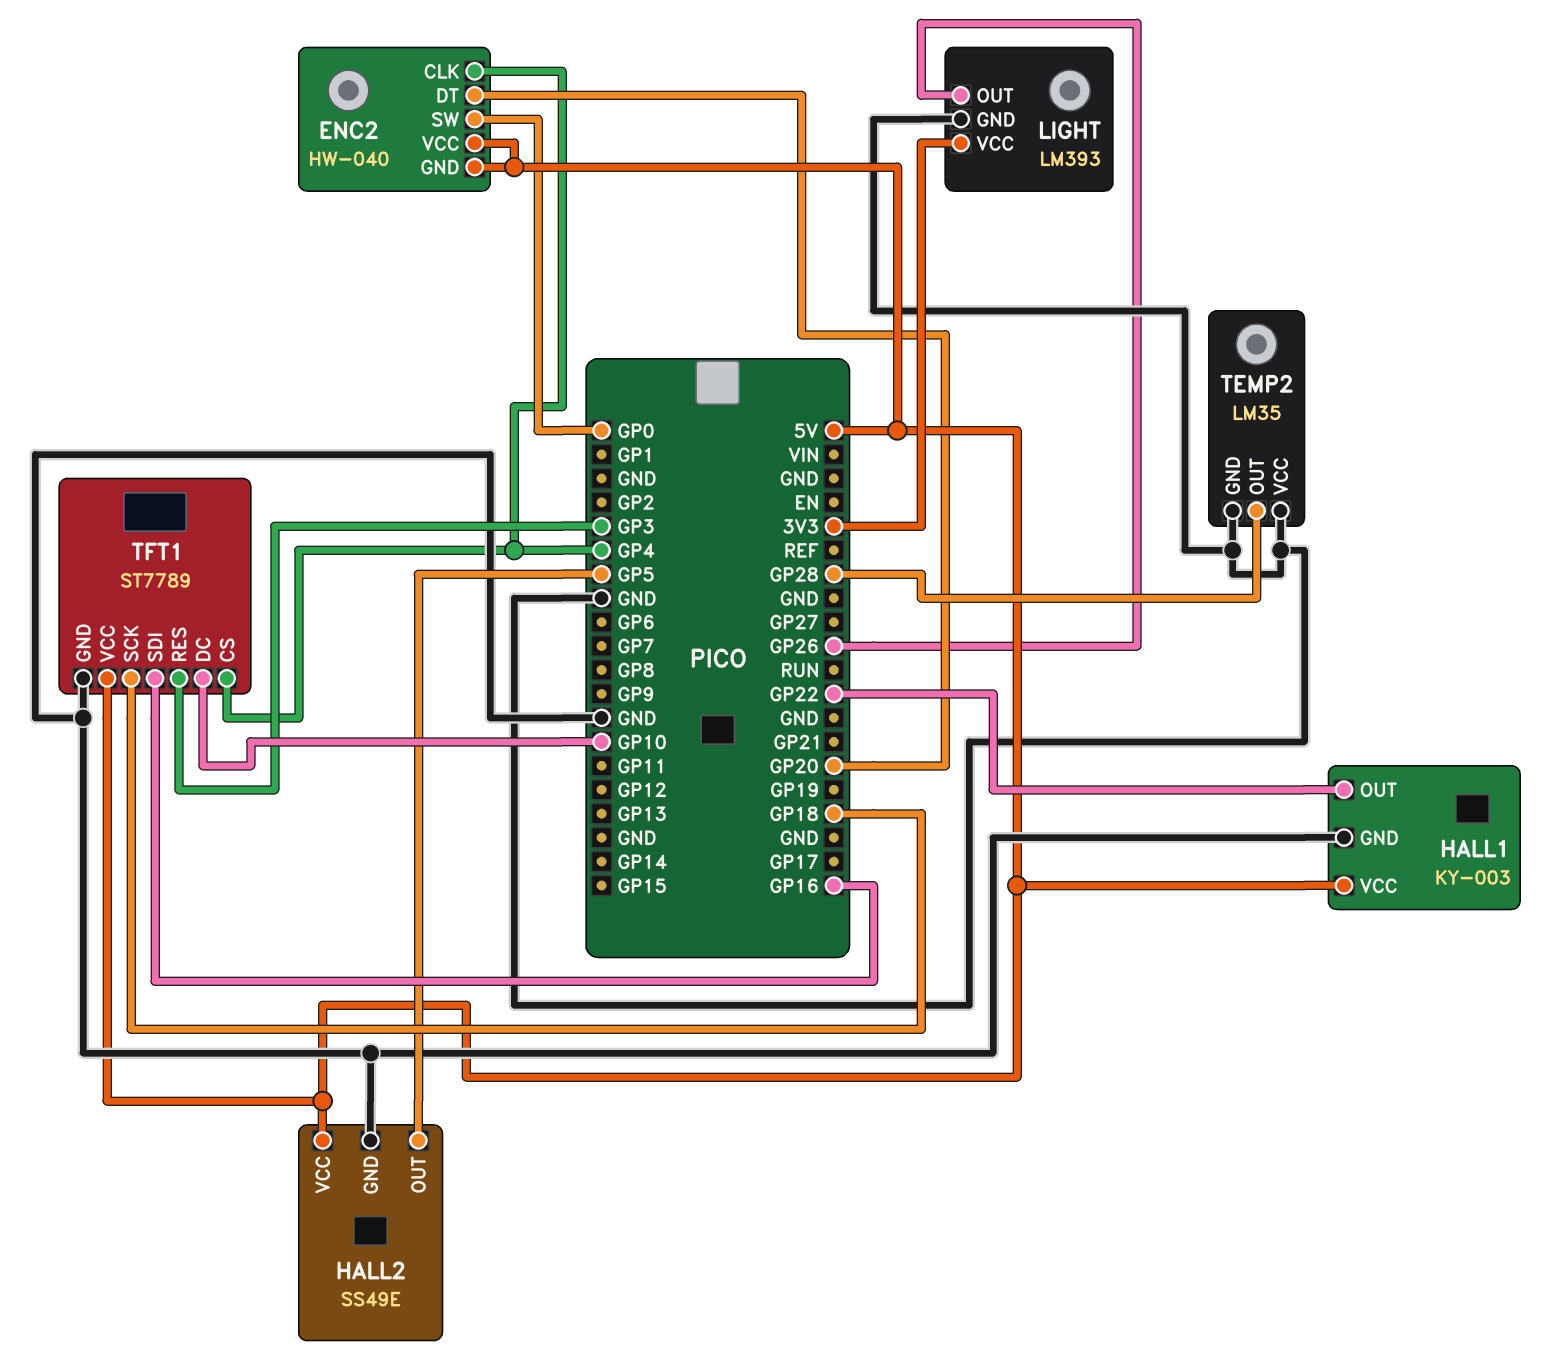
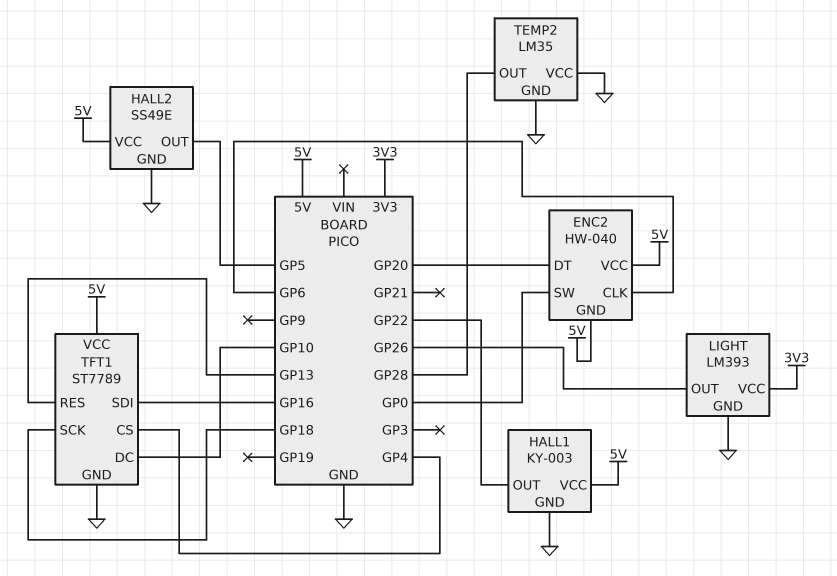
ENC2 pin CLK: GP4 -> GP6
TFT1 pin RES: GP3 -> GP13

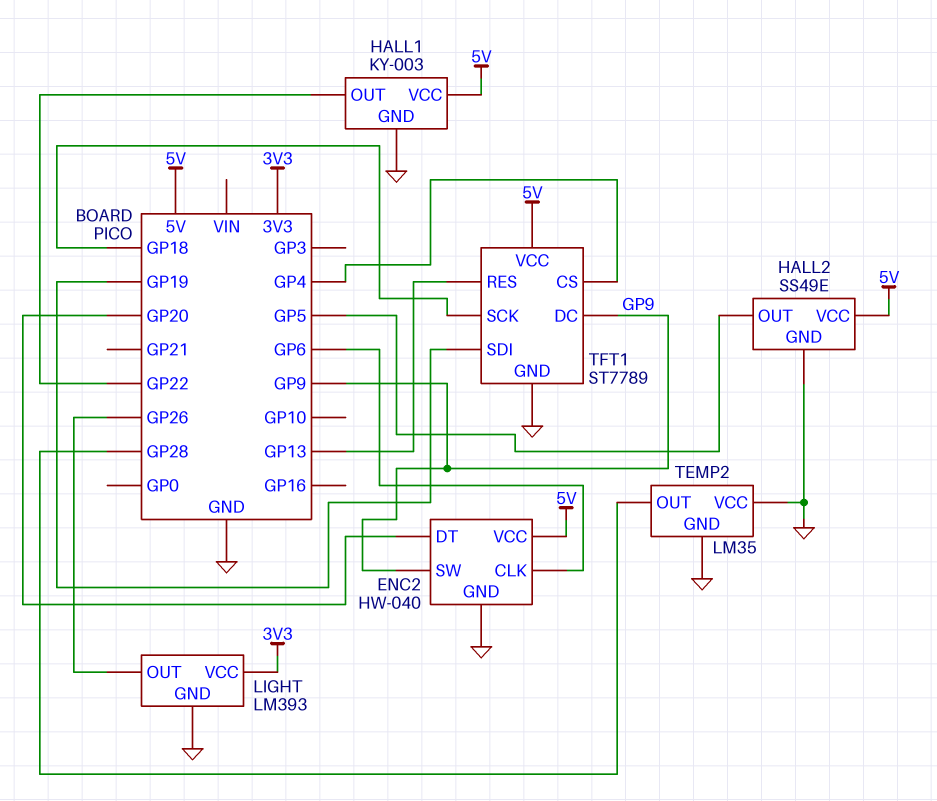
ENC2 pin GND: 5V -> GND
ENC2 pin SW: GP0 -> GP9
TFT1 pin DC: GP10 -> GP9
TFT1 pin SDI: GP16 -> GP19

